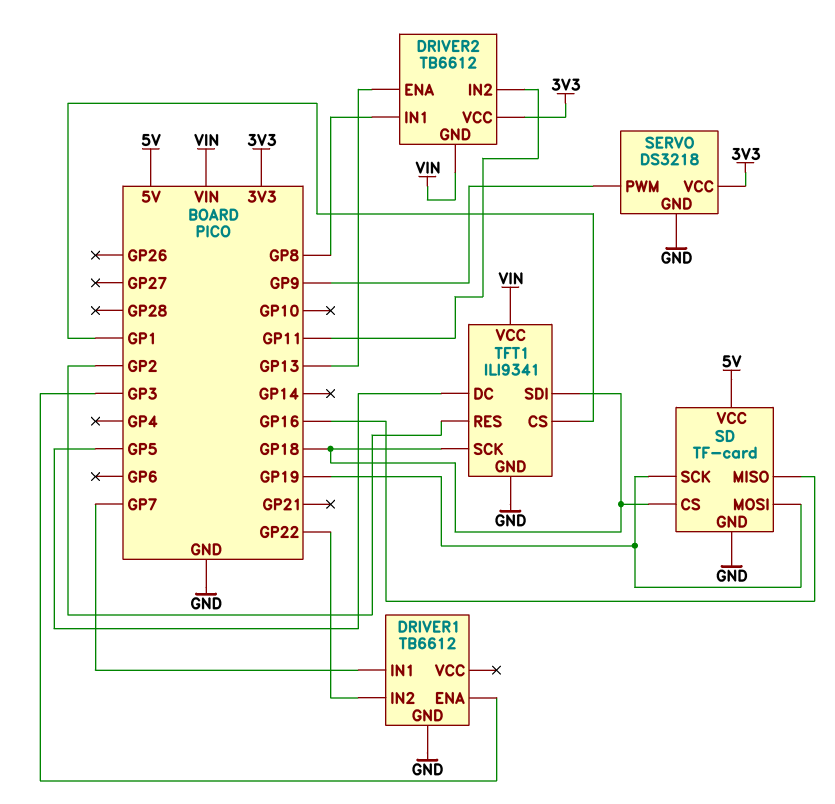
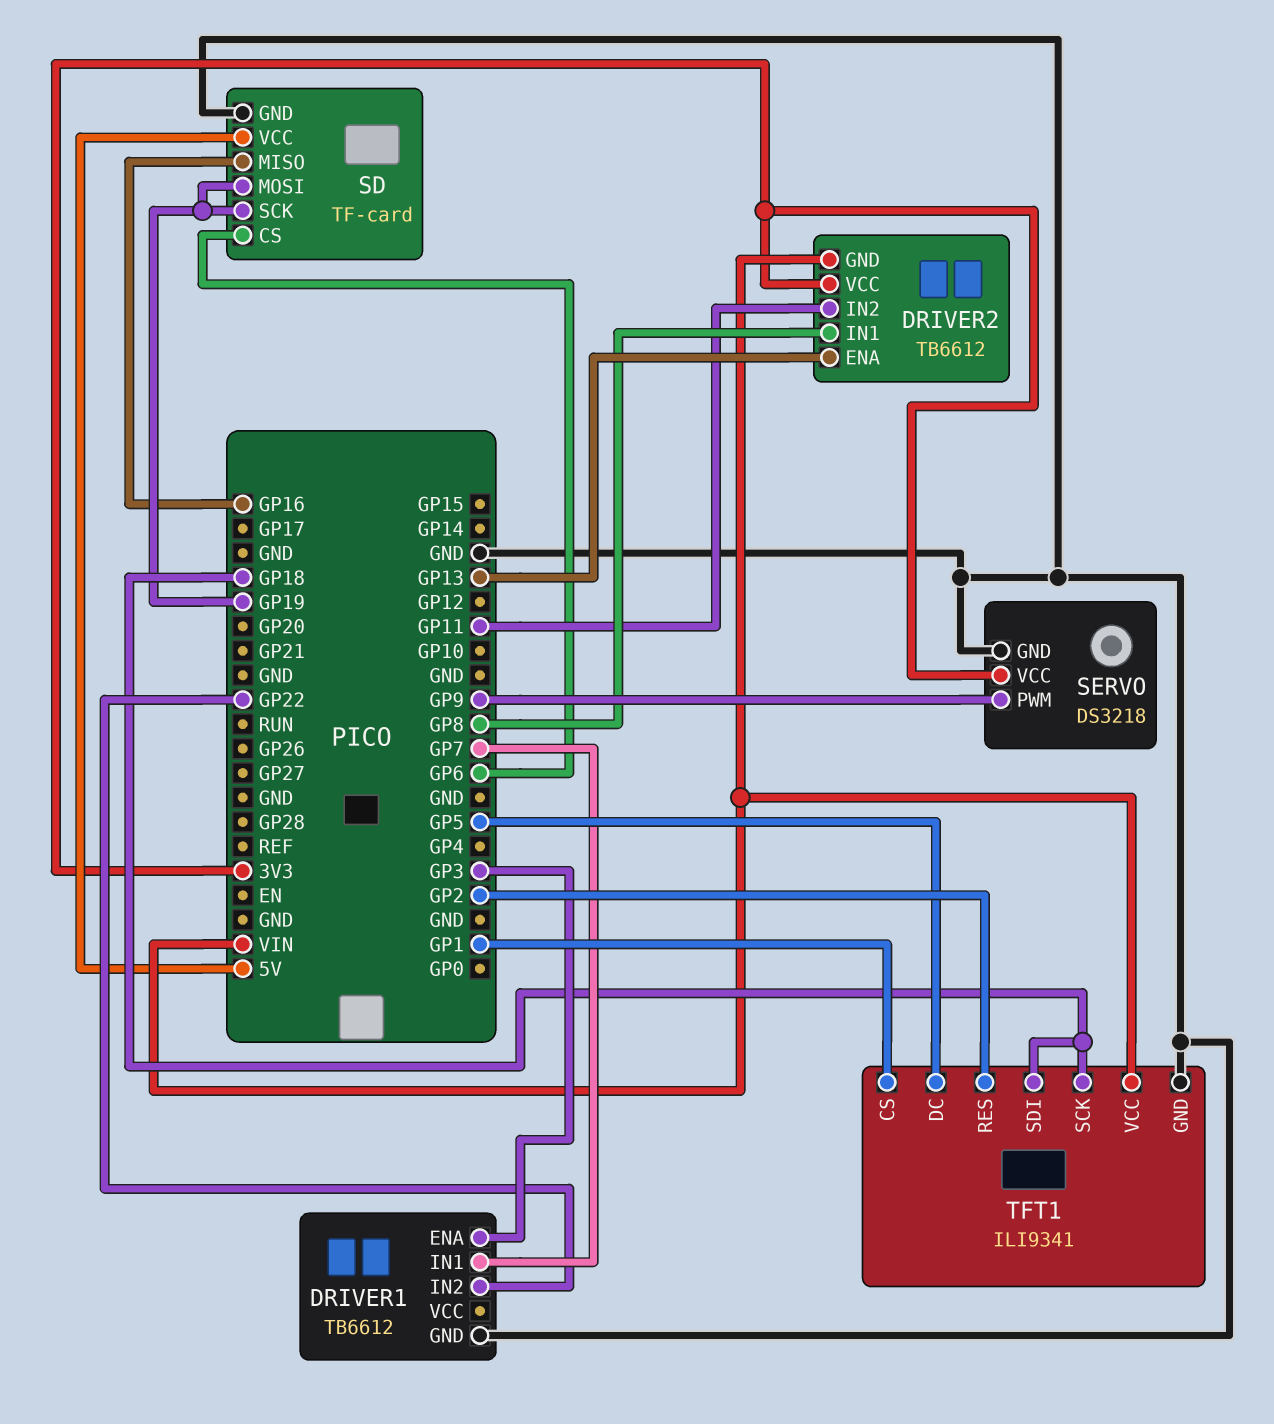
SD pin CS: GP18 -> GP6

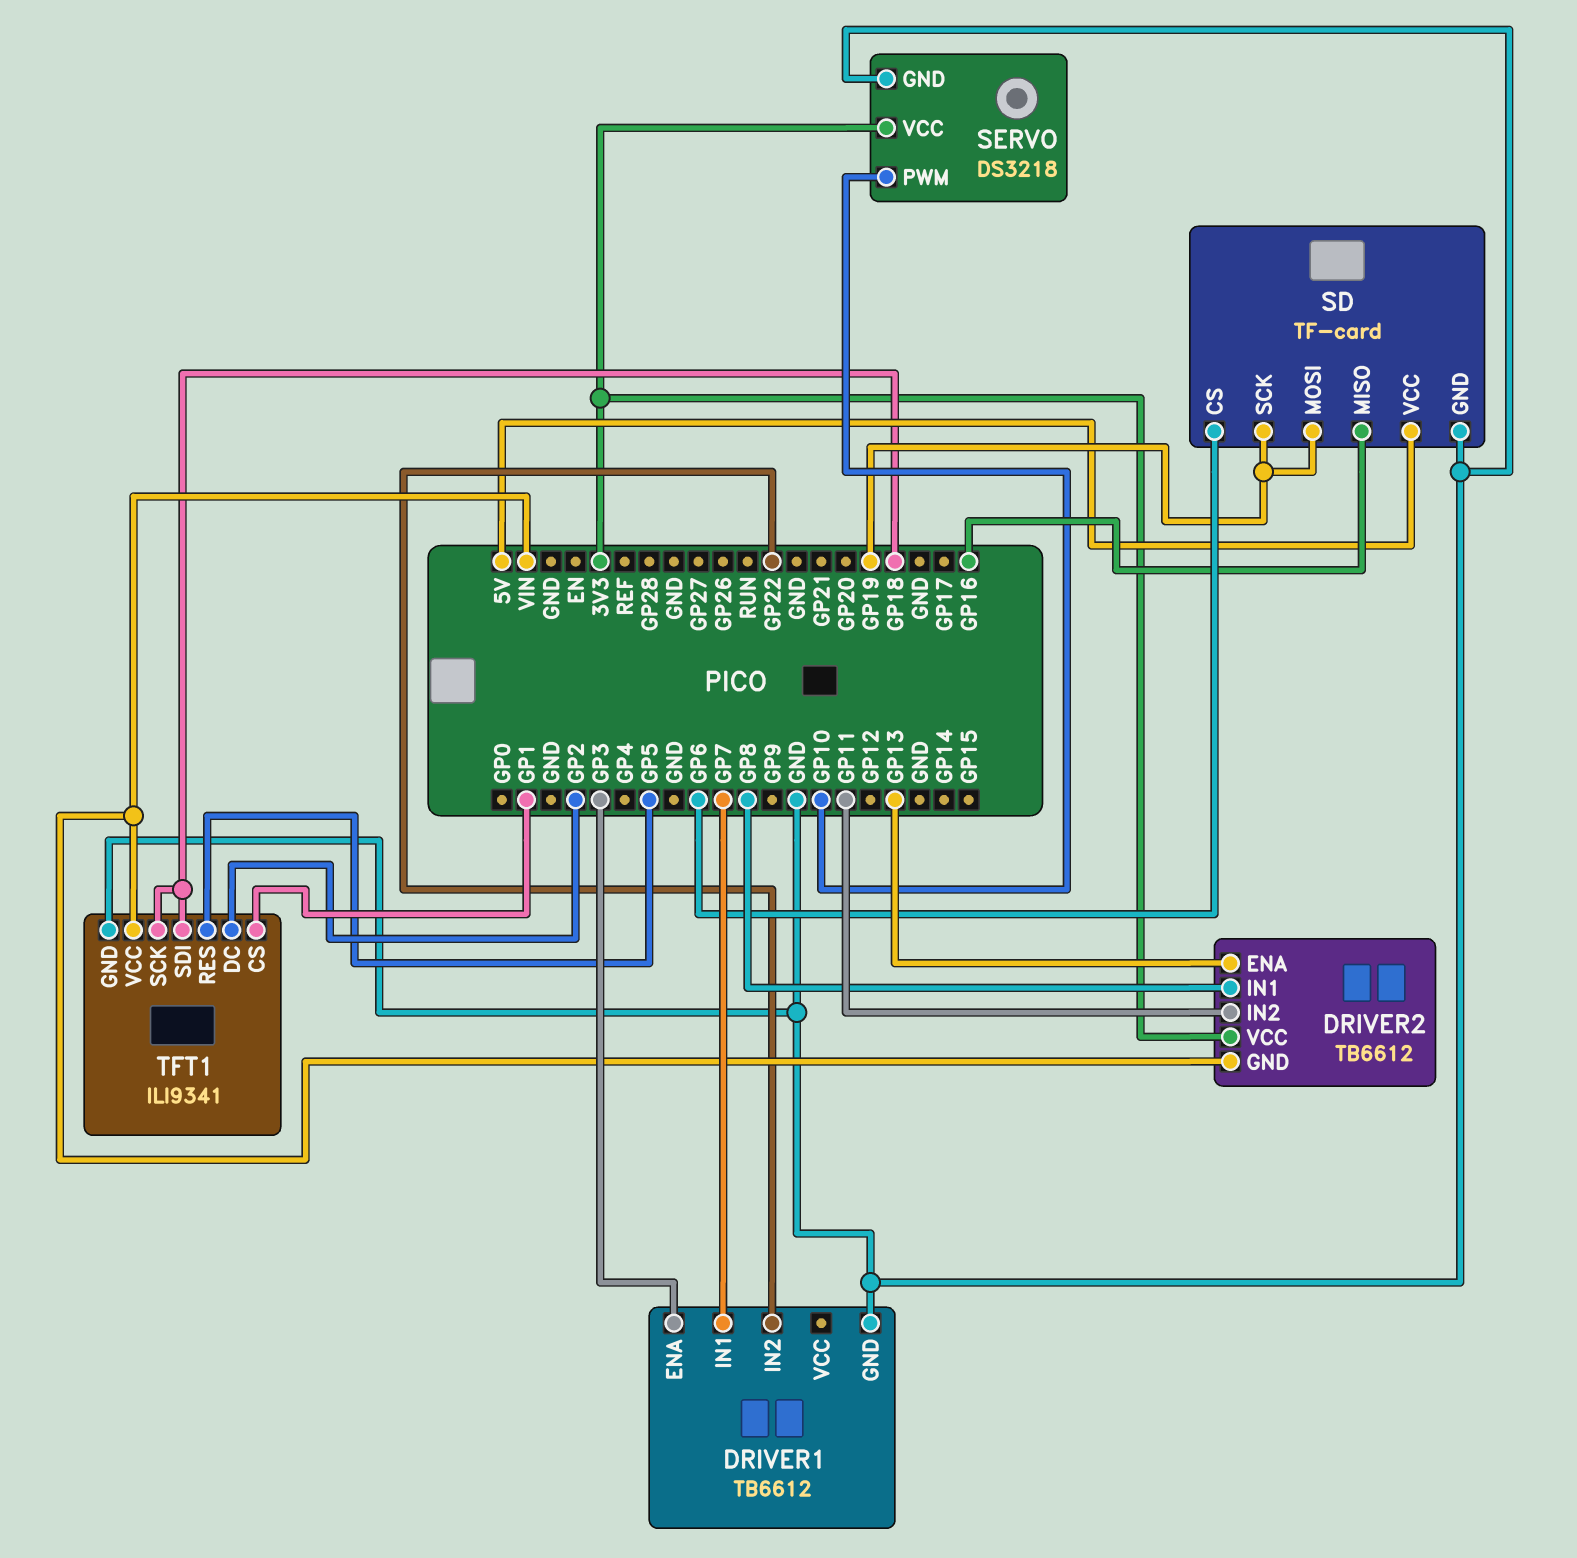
SERVO pin PWM: GP9 -> GP10
TFT1 pin DC: GP5 -> GP2
TFT1 pin RES: GP2 -> GP5

